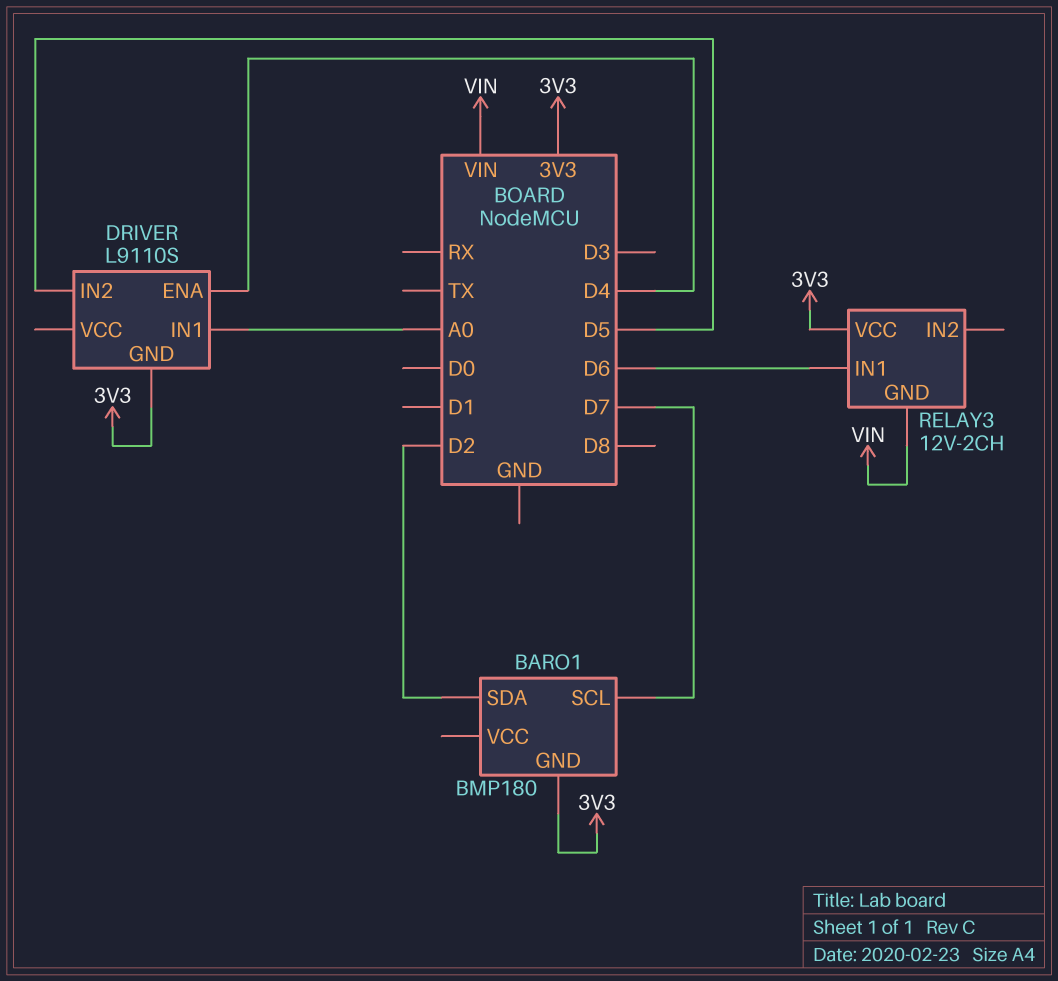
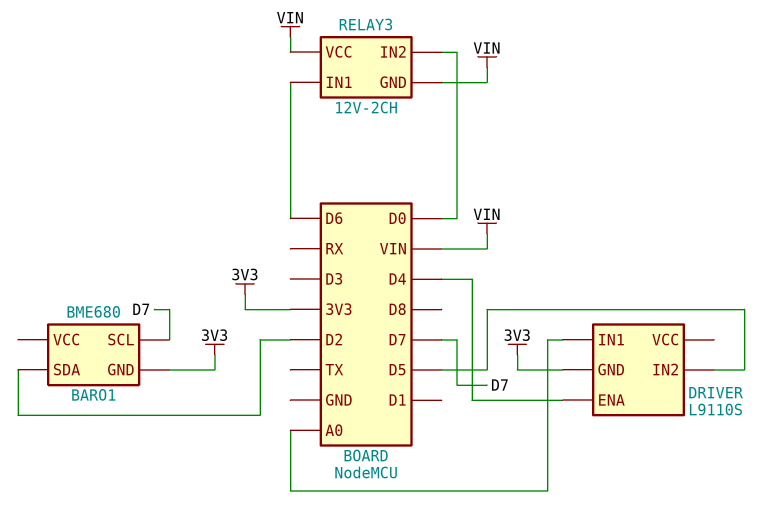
BARO1: BMP180 -> BME680
RELAY3 pin IN2: none -> D0
RELAY3 pin VCC: 3V3 -> VIN

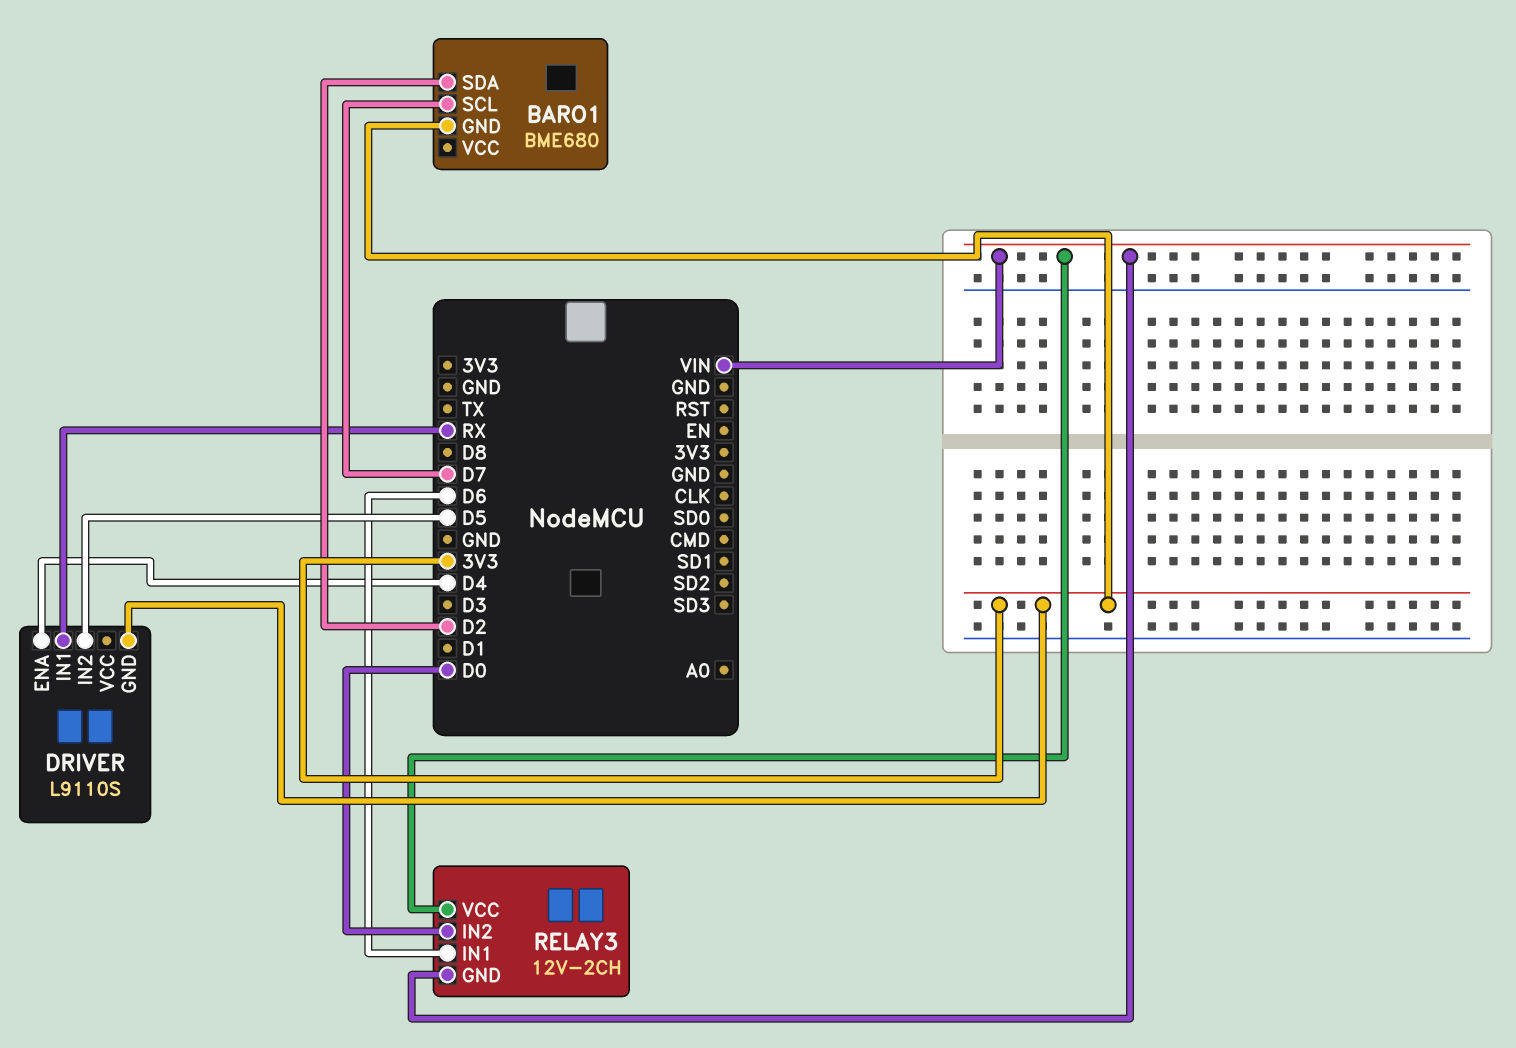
DRIVER pin IN1: A0 -> RX

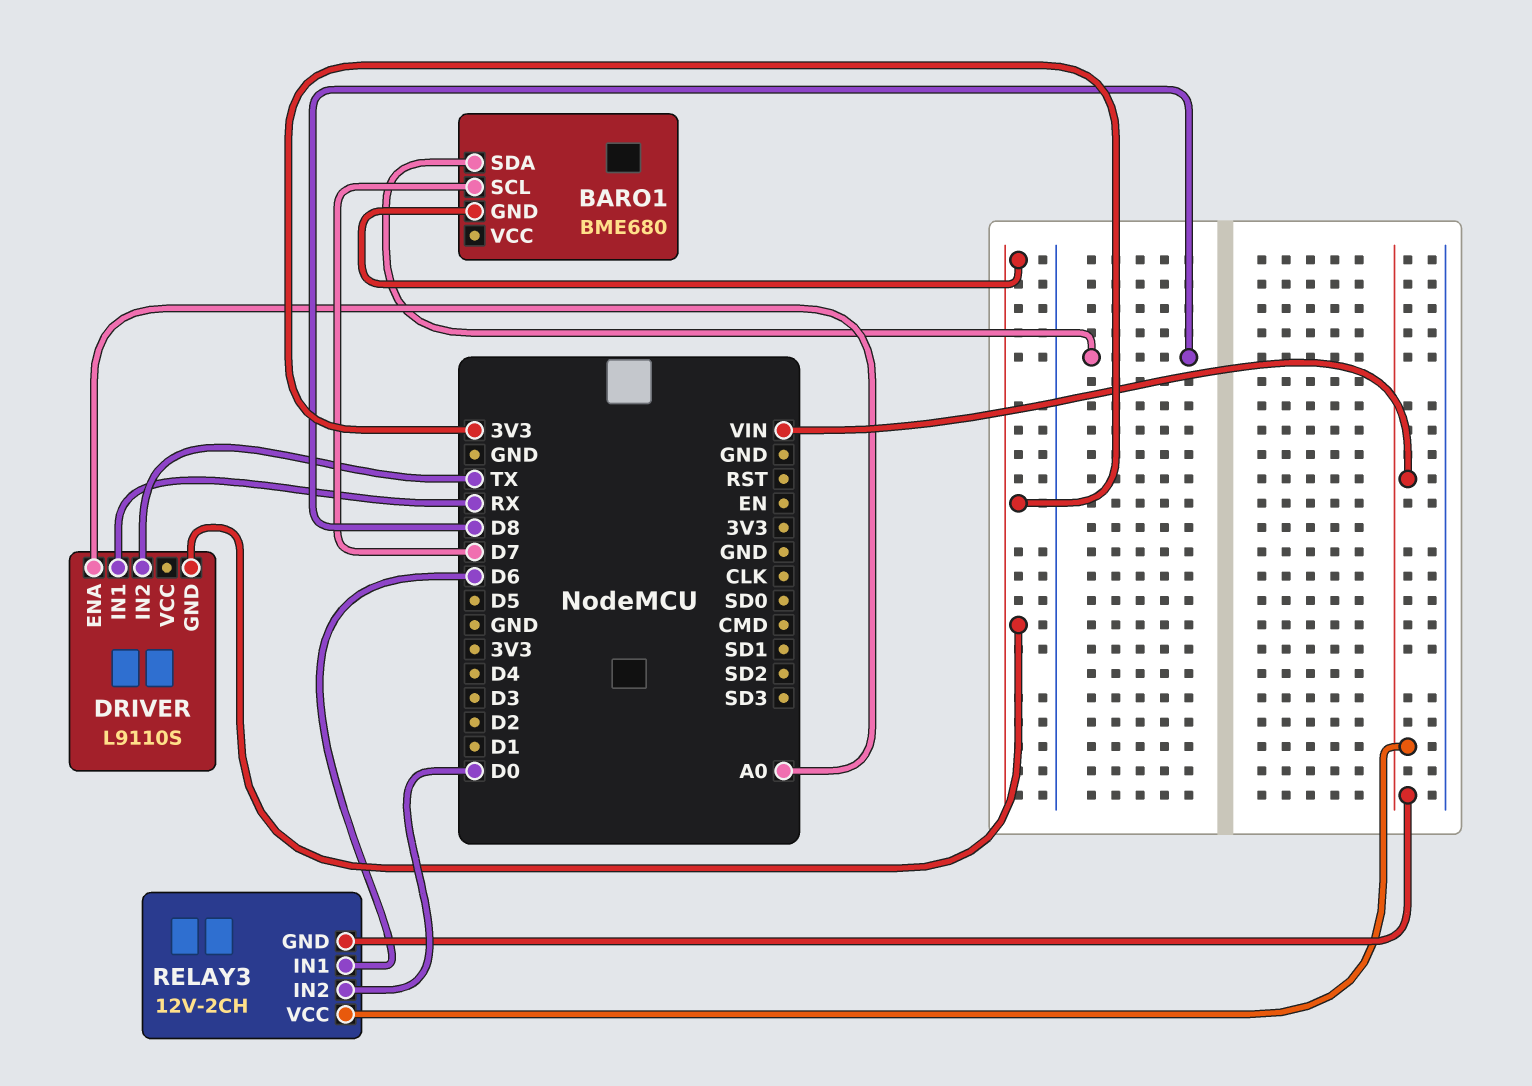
BARO1 pin SDA: D2 -> D8
DRIVER pin ENA: D4 -> A0
DRIVER pin IN2: D5 -> TX

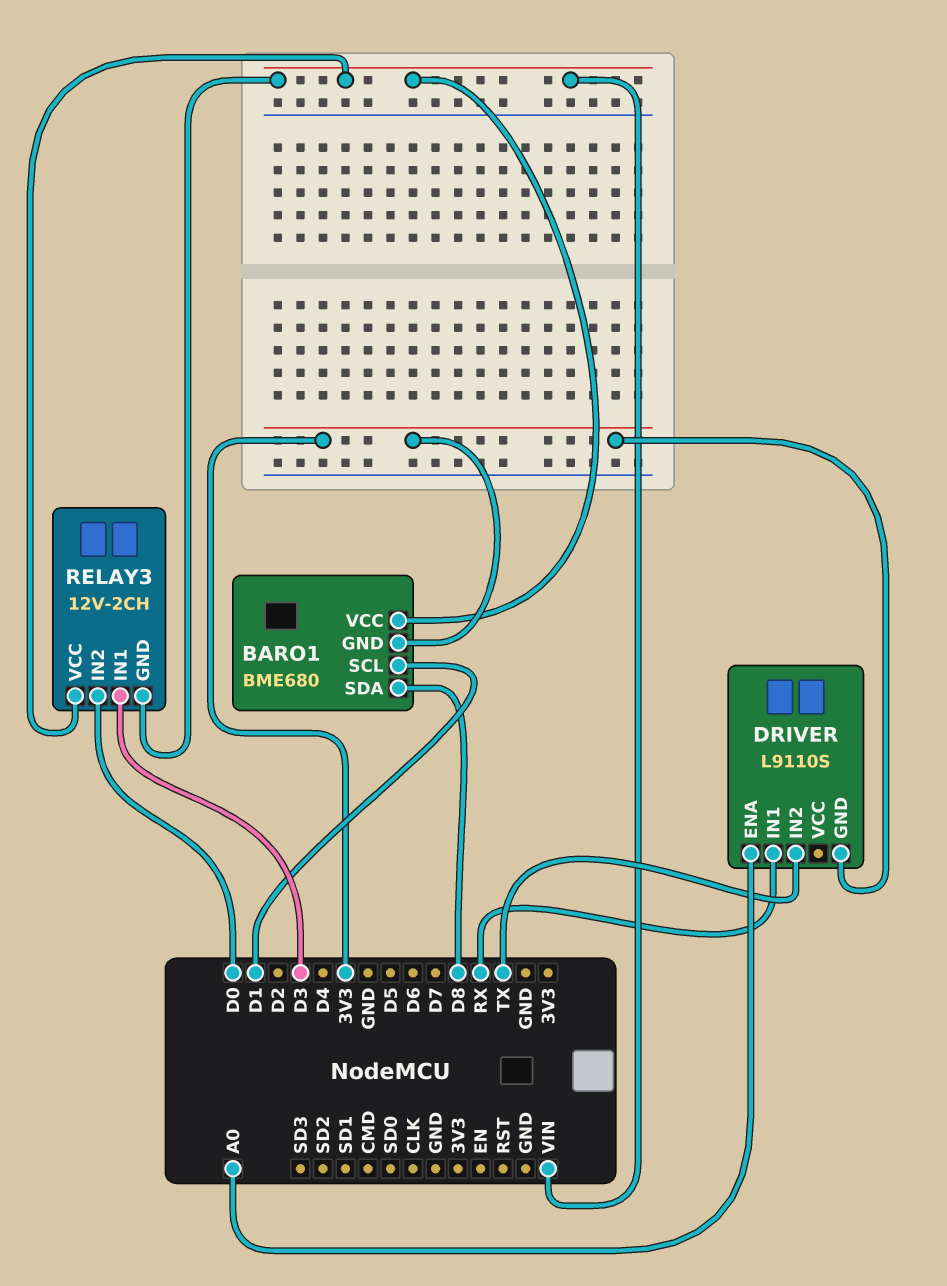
BARO1 pin SCL: D7 -> D1
BARO1 pin VCC: none -> VIN
RELAY3 pin IN1: D6 -> D3

